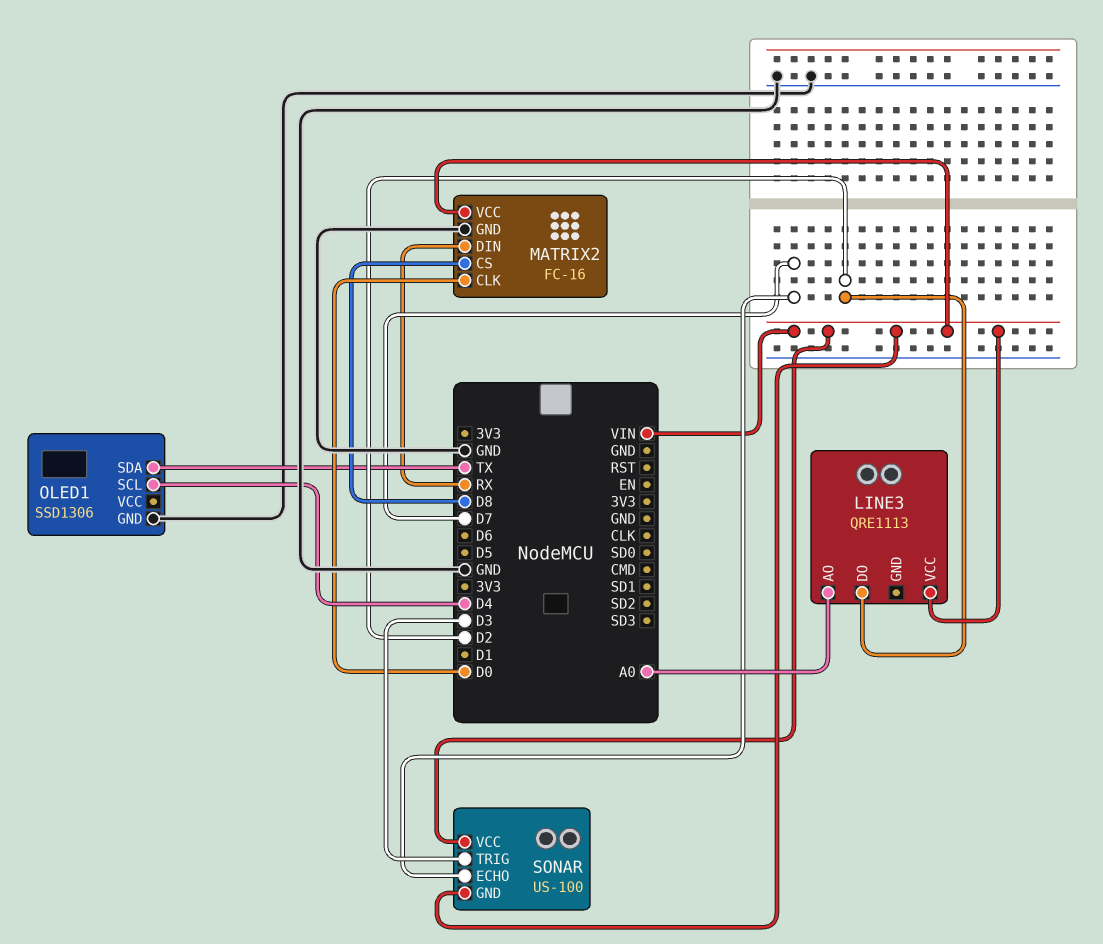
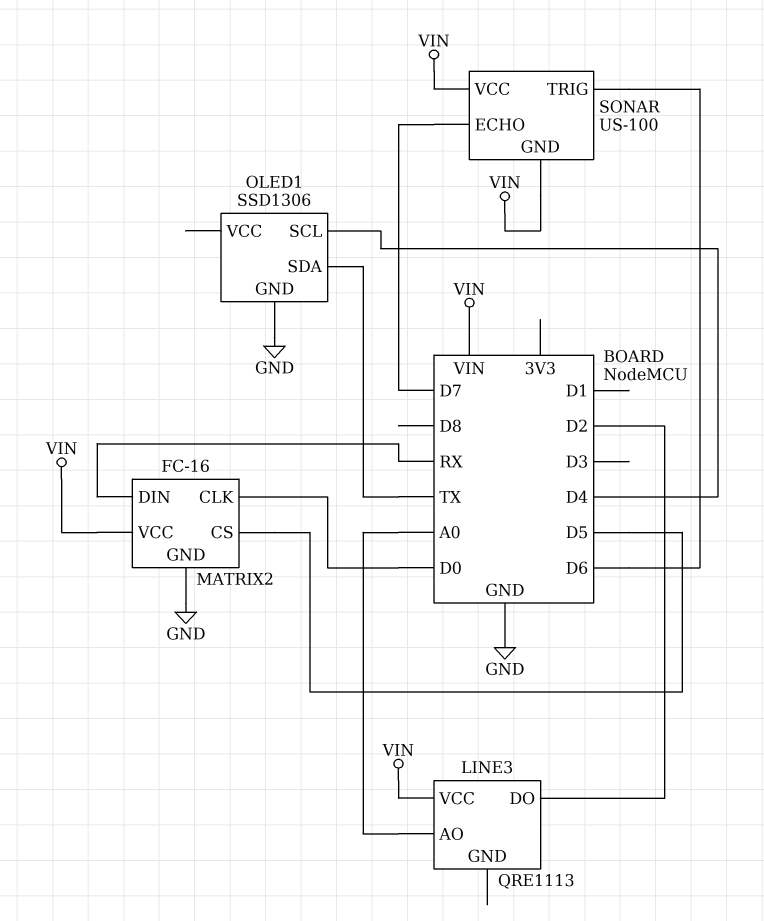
MATRIX2 pin CS: D8 -> D5
SONAR pin TRIG: D3 -> D6

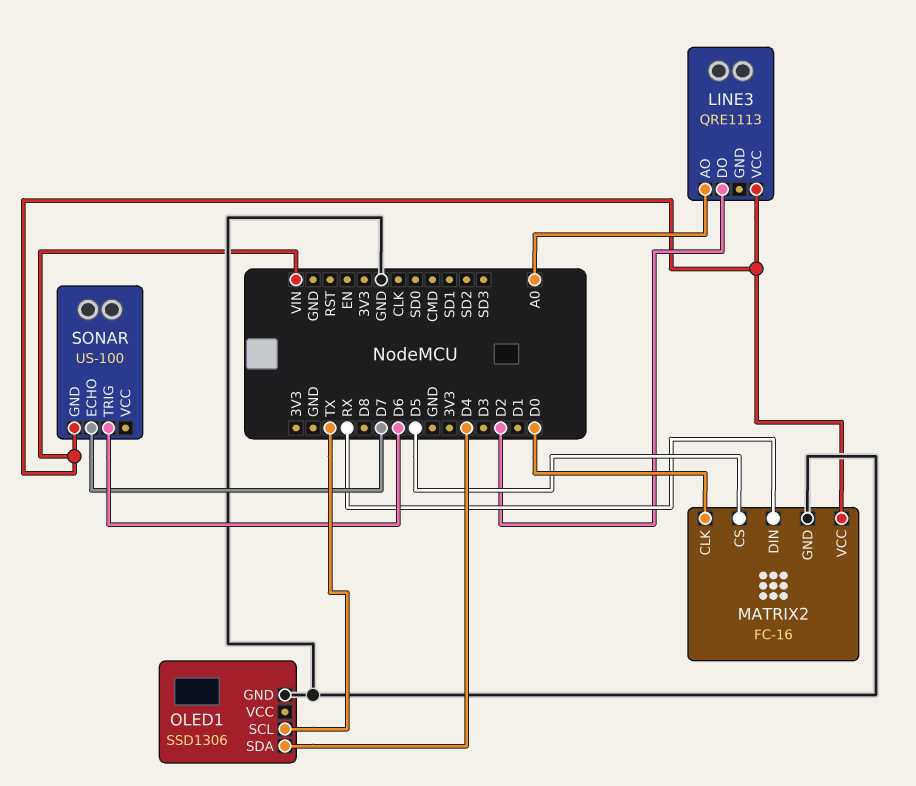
OLED1 pin SCL: D4 -> TX
OLED1 pin SDA: TX -> D4
SONAR pin VCC: VIN -> none

